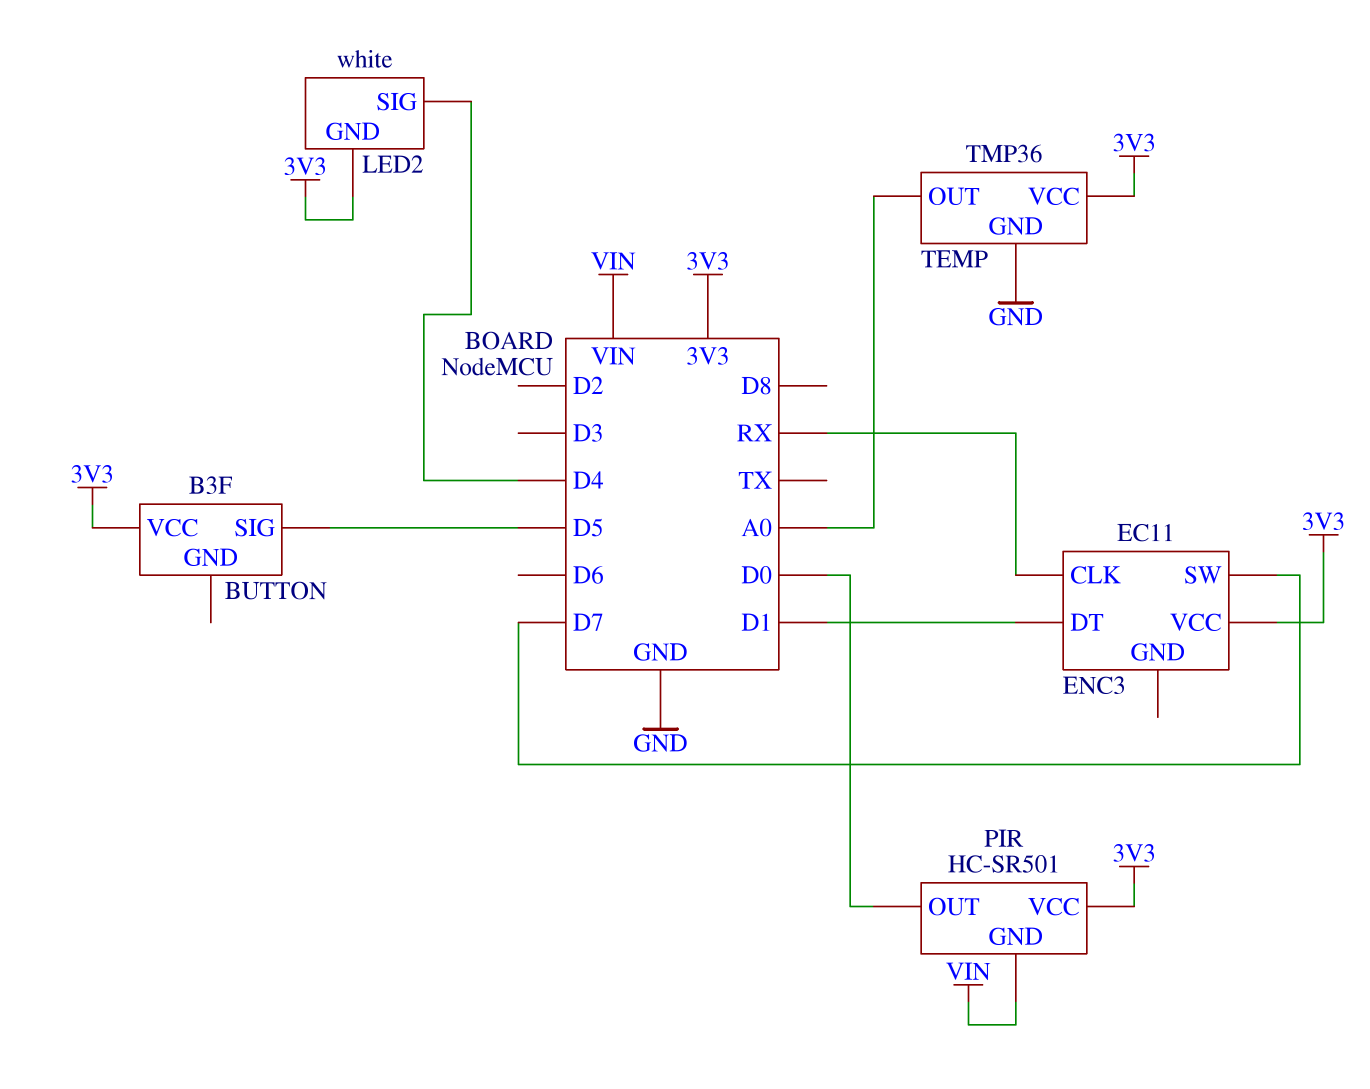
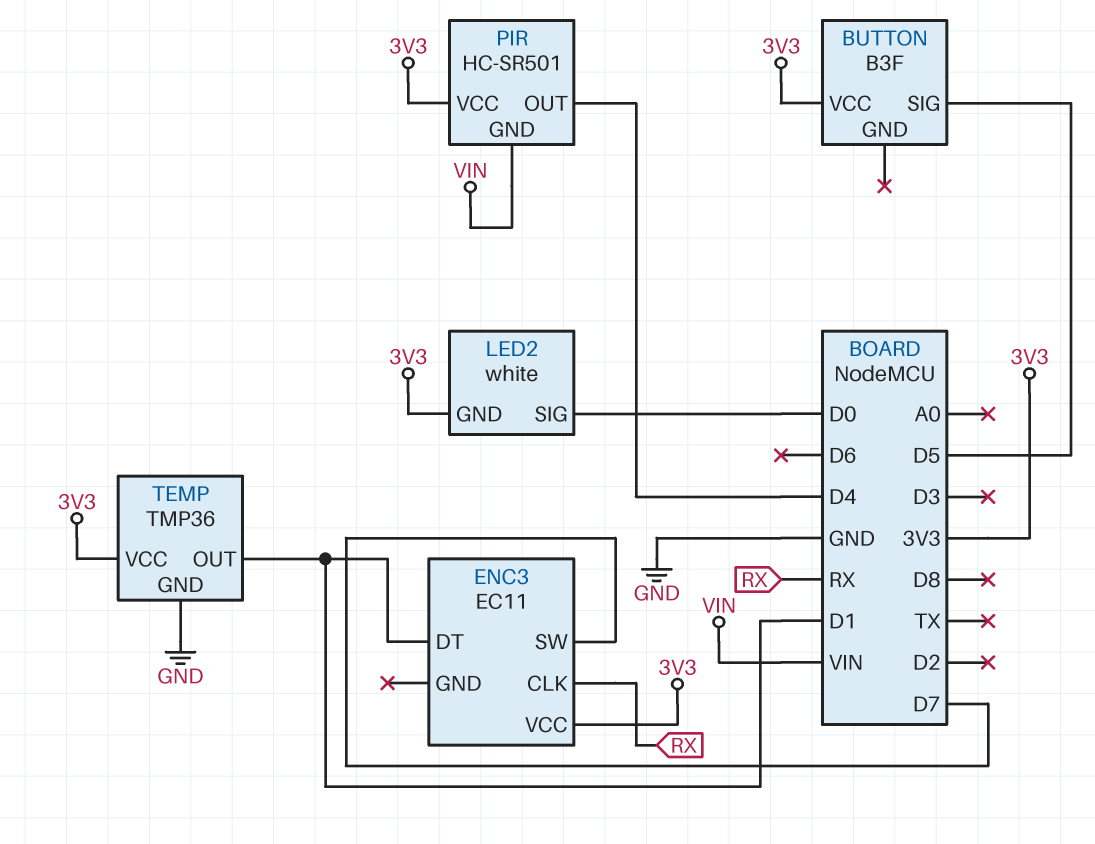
LED2 pin SIG: D4 -> D0
PIR pin OUT: D0 -> D4
TEMP pin OUT: A0 -> D1

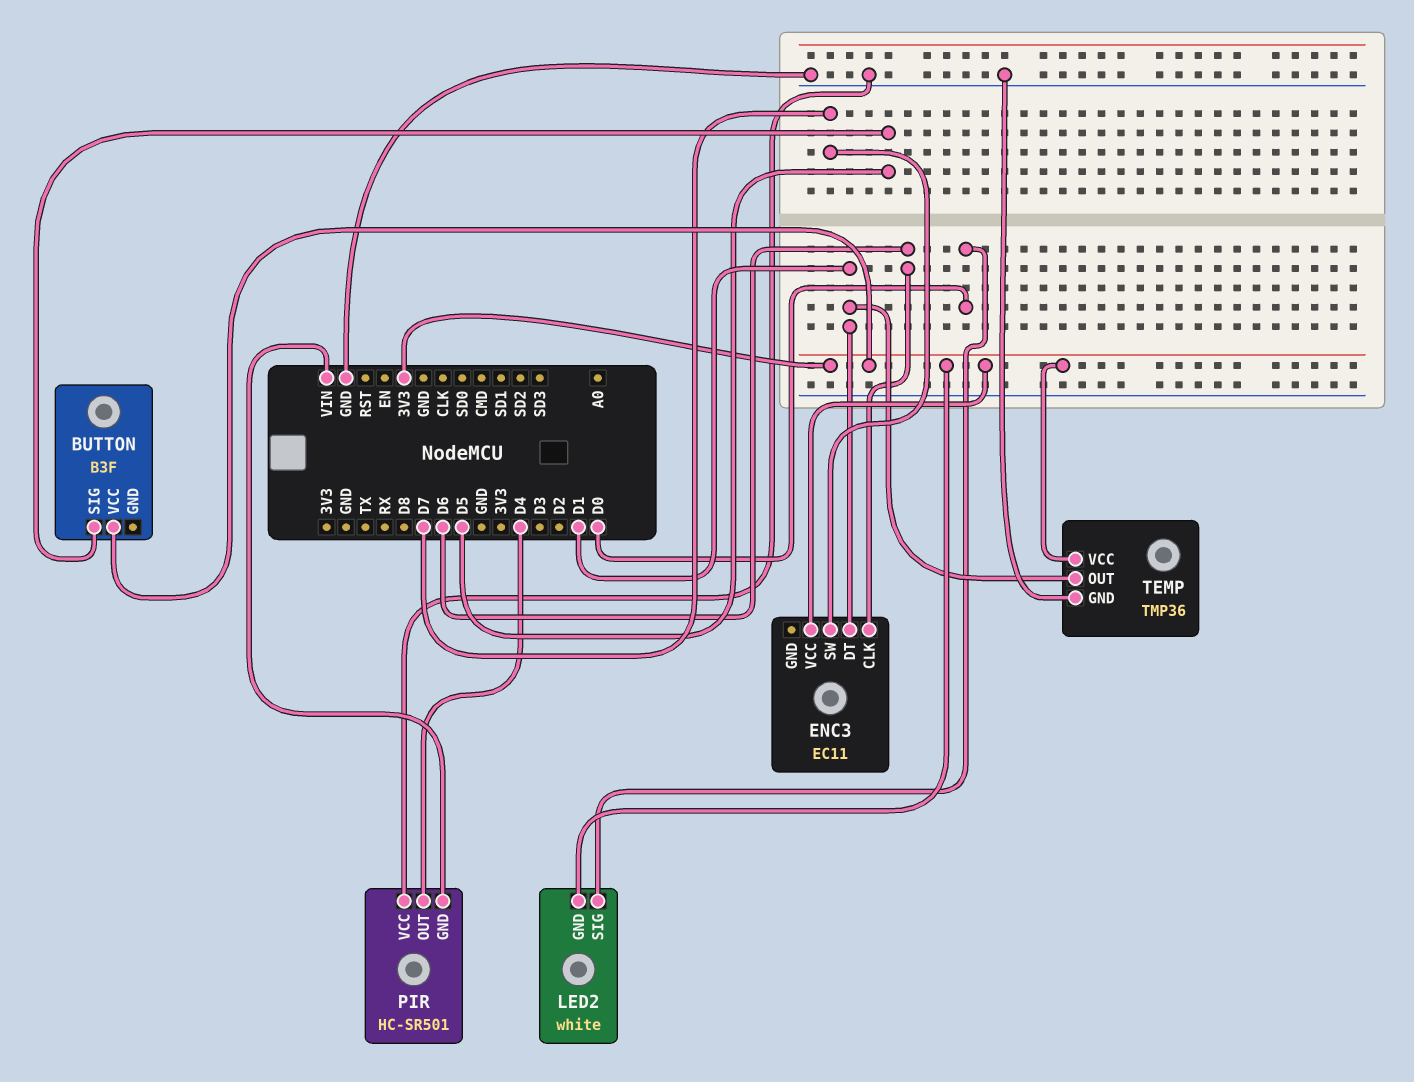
ENC3 pin CLK: RX -> D6
PIR pin VCC: 3V3 -> GND

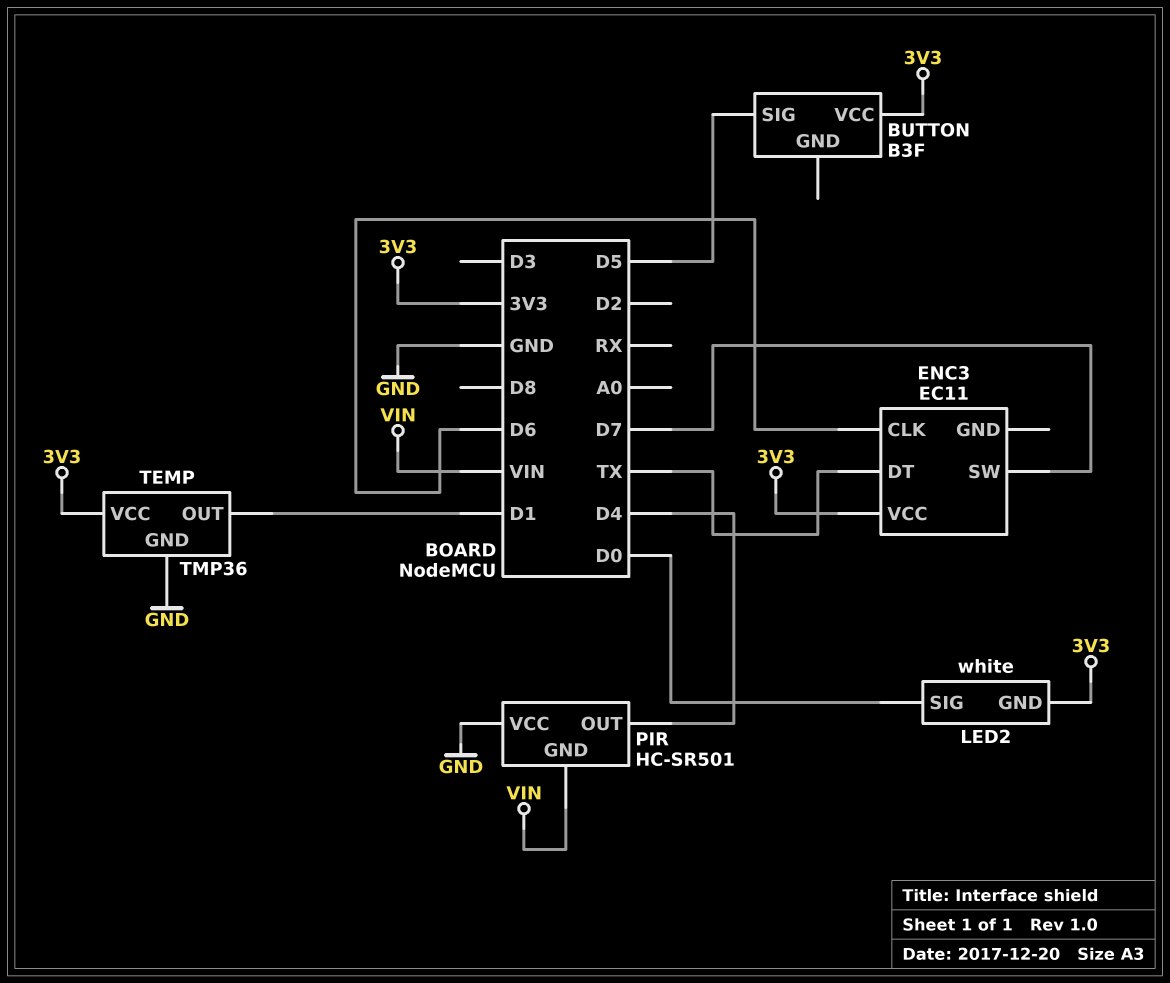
ENC3 pin DT: D1 -> TX

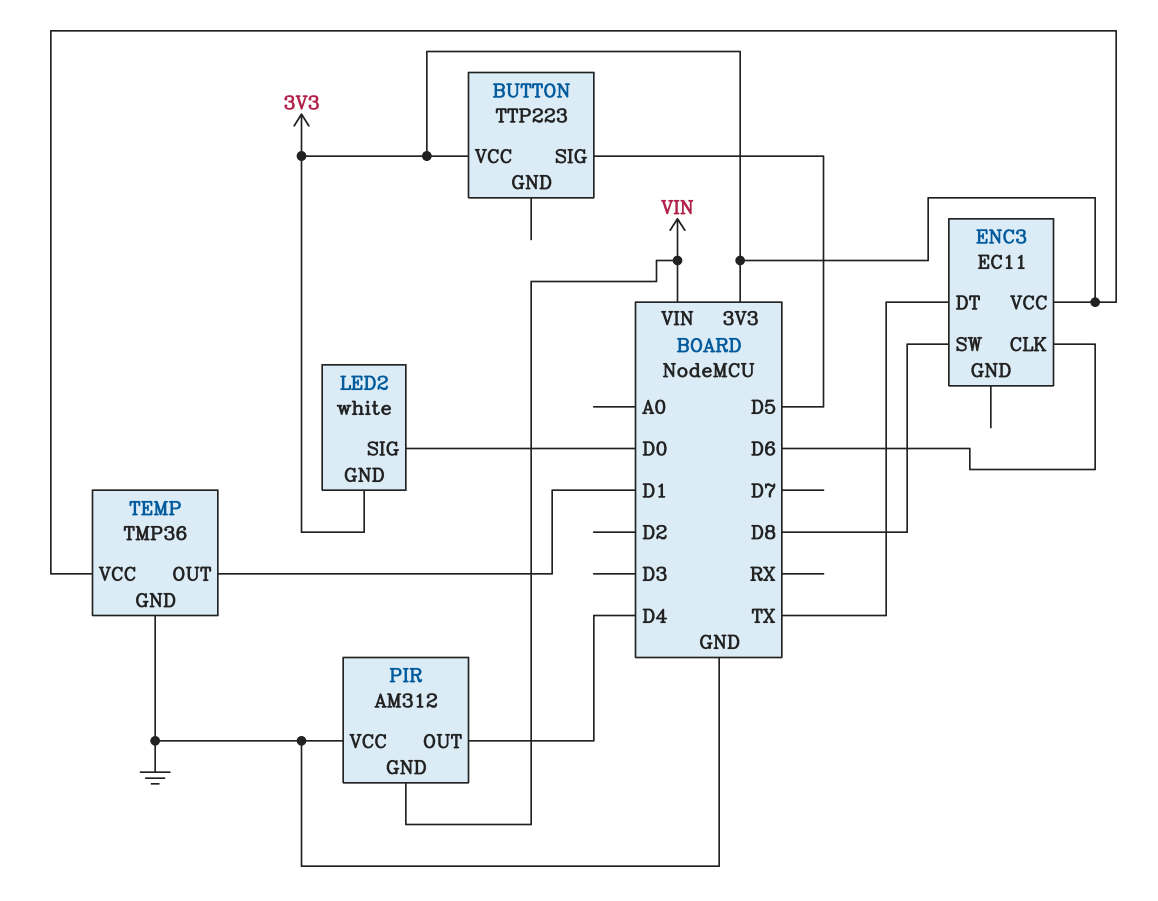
BUTTON: B3F -> TTP223
ENC3 pin SW: D7 -> D8
PIR: HC-SR501 -> AM312

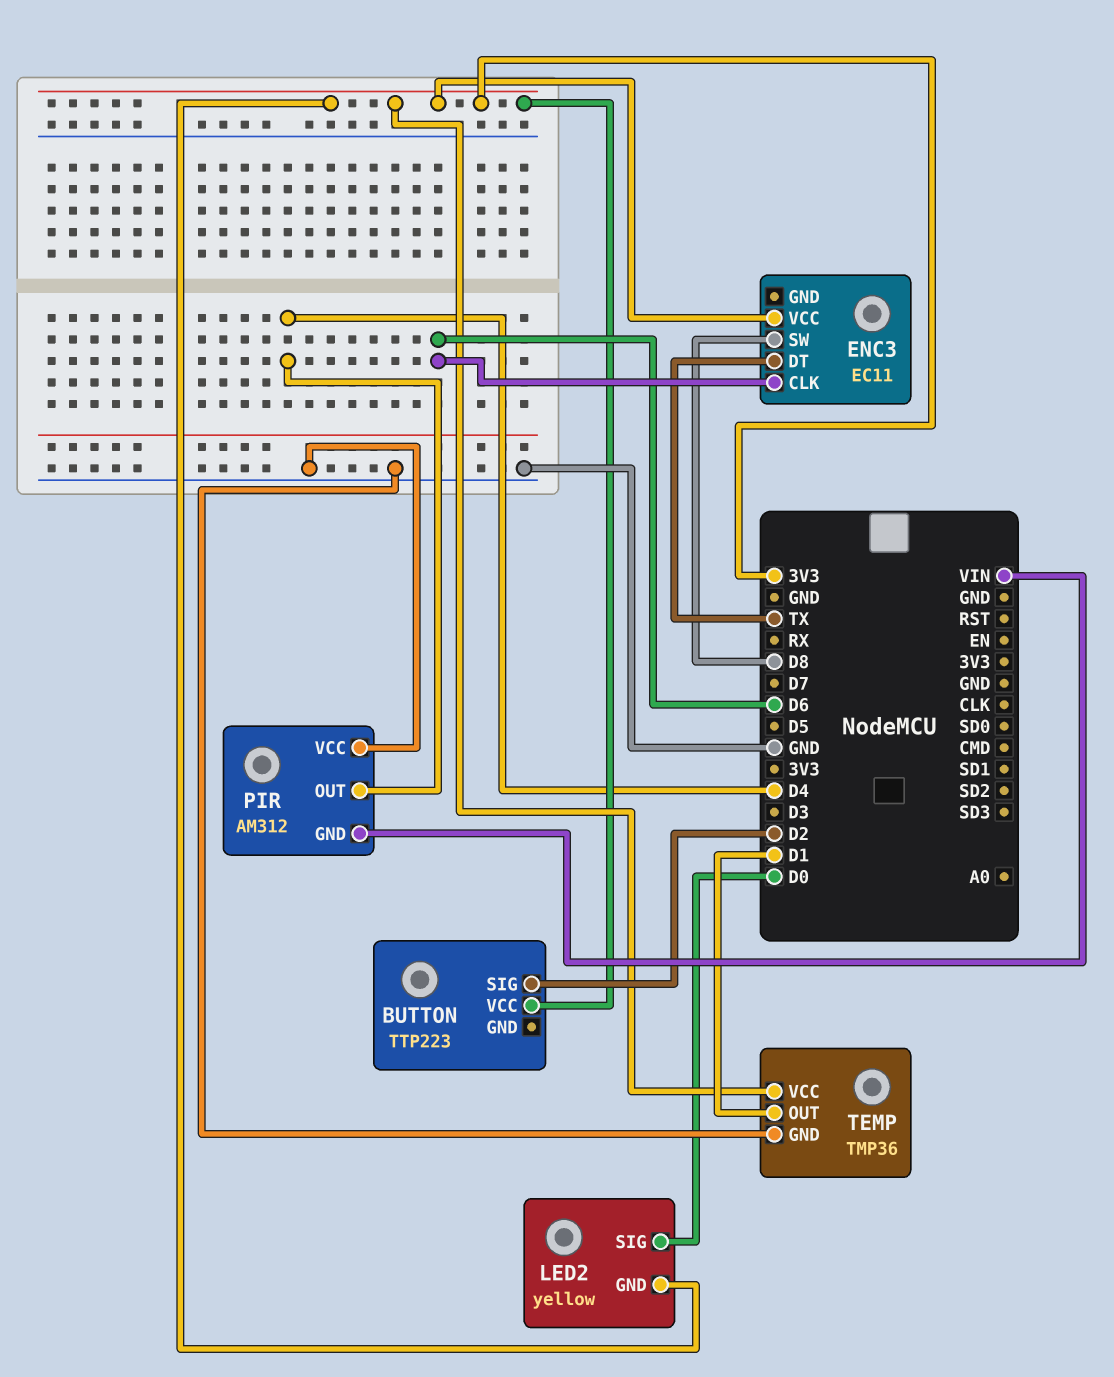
BUTTON pin SIG: D5 -> D2
LED2: white -> yellow

